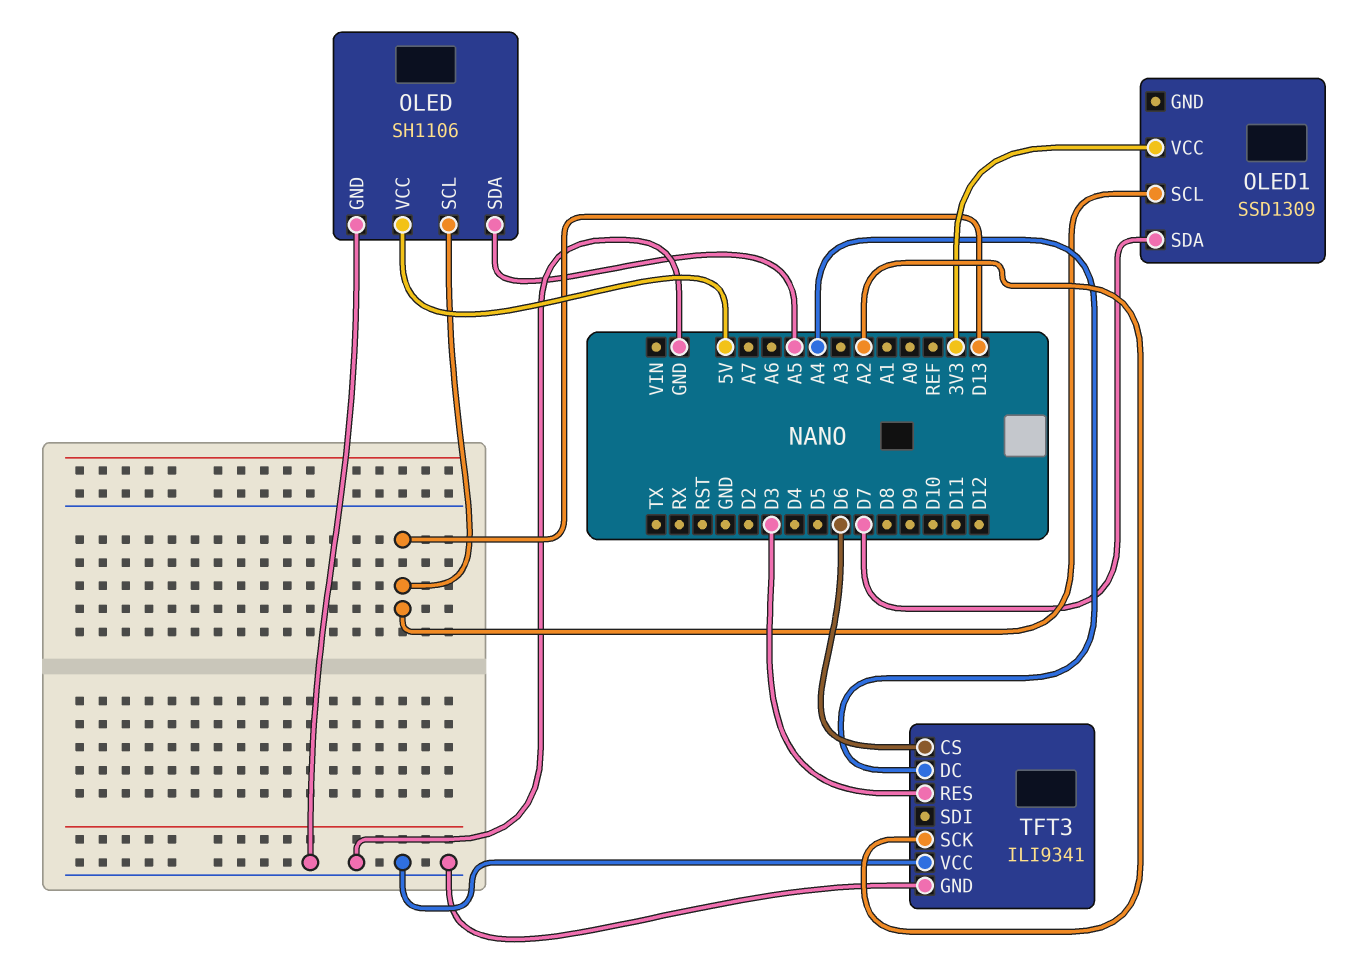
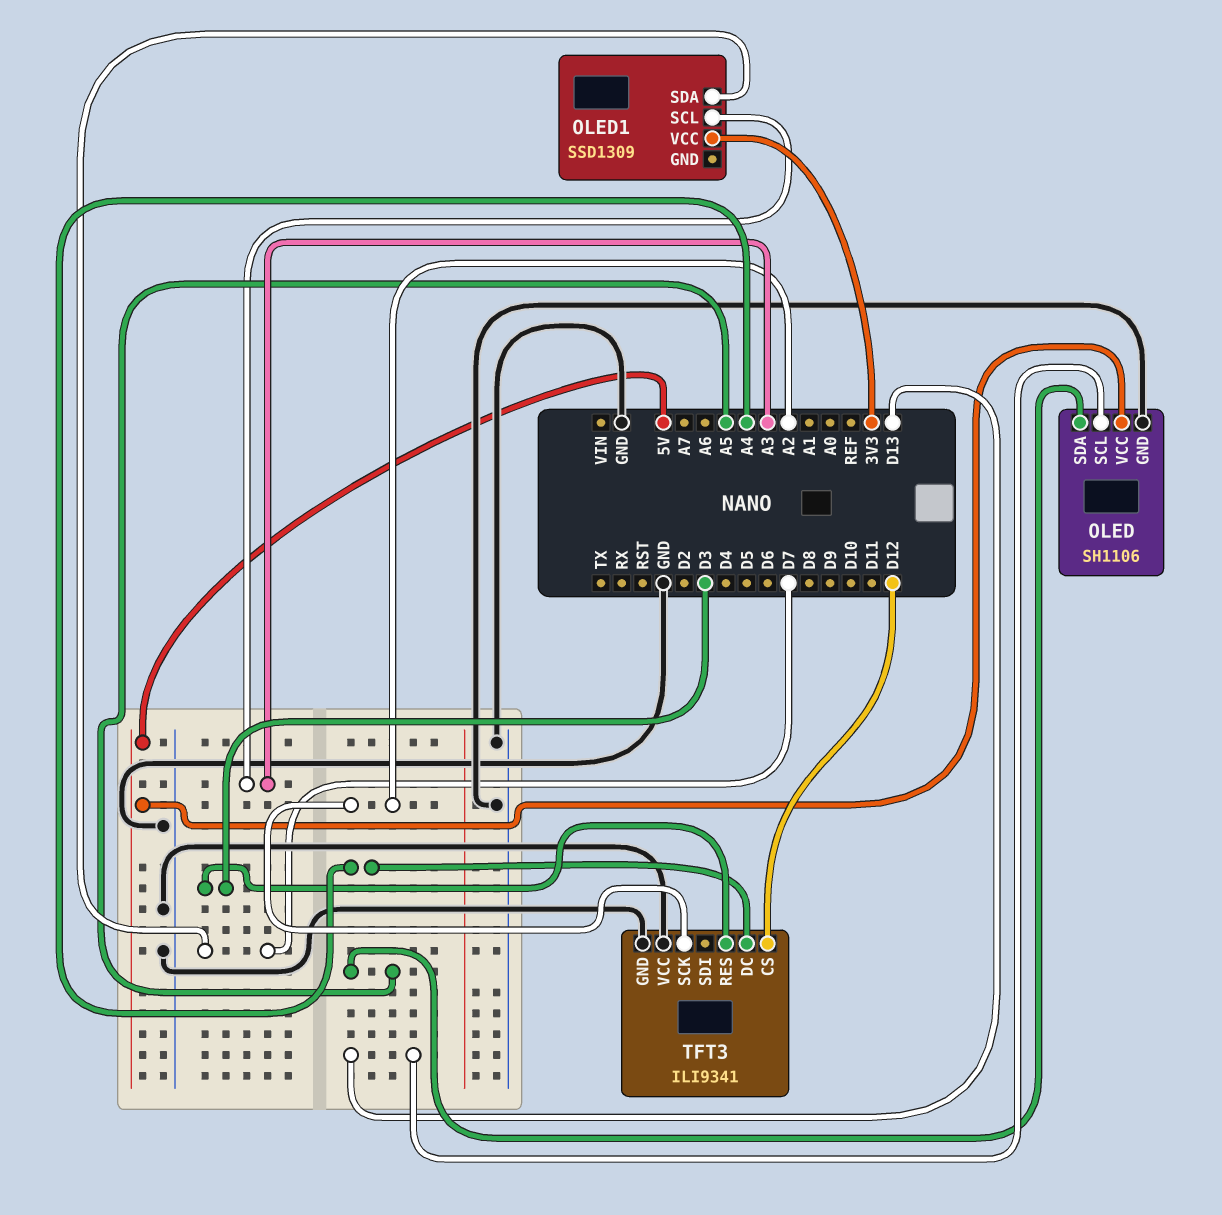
OLED1 pin SCL: D13 -> A3
TFT3 pin CS: D6 -> D12

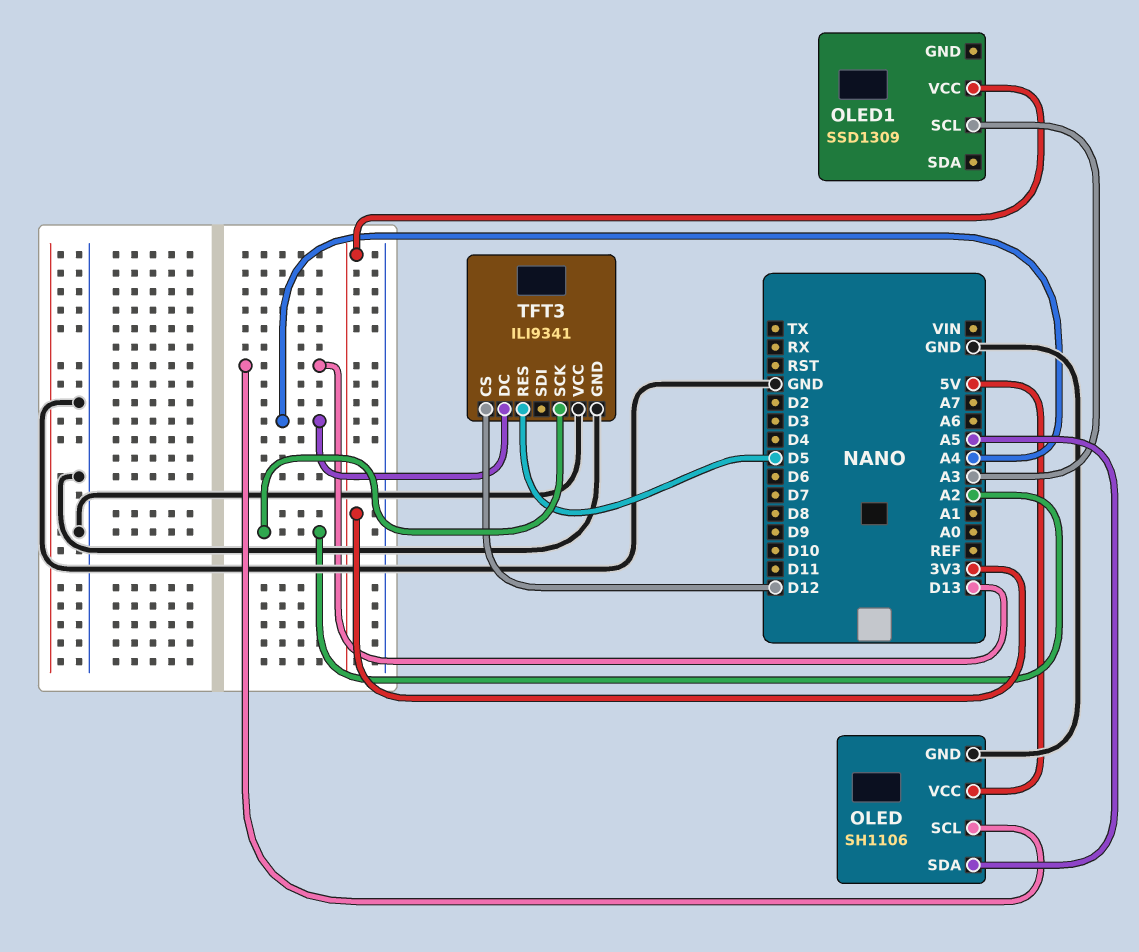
OLED1 pin SDA: D7 -> none
TFT3 pin RES: D3 -> D5

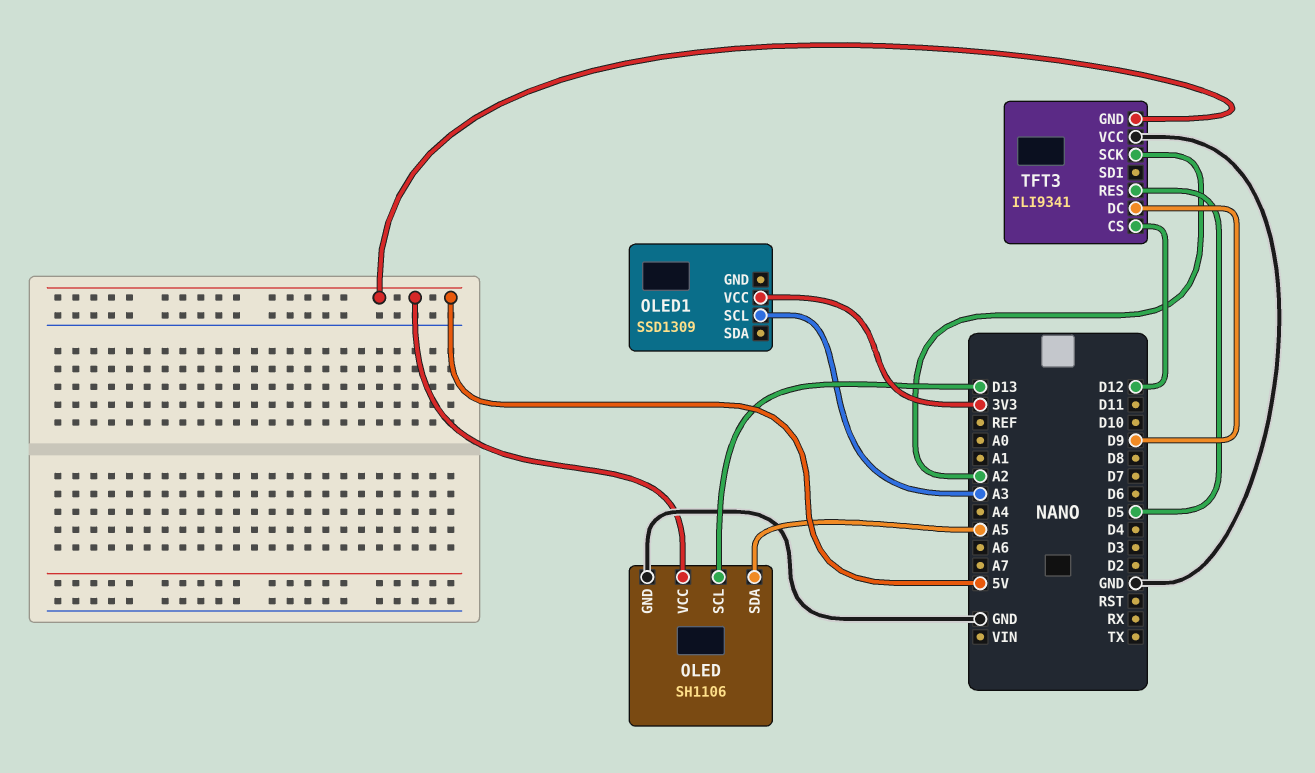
TFT3 pin DC: A4 -> D9
TFT3 pin GND: GND -> 5V

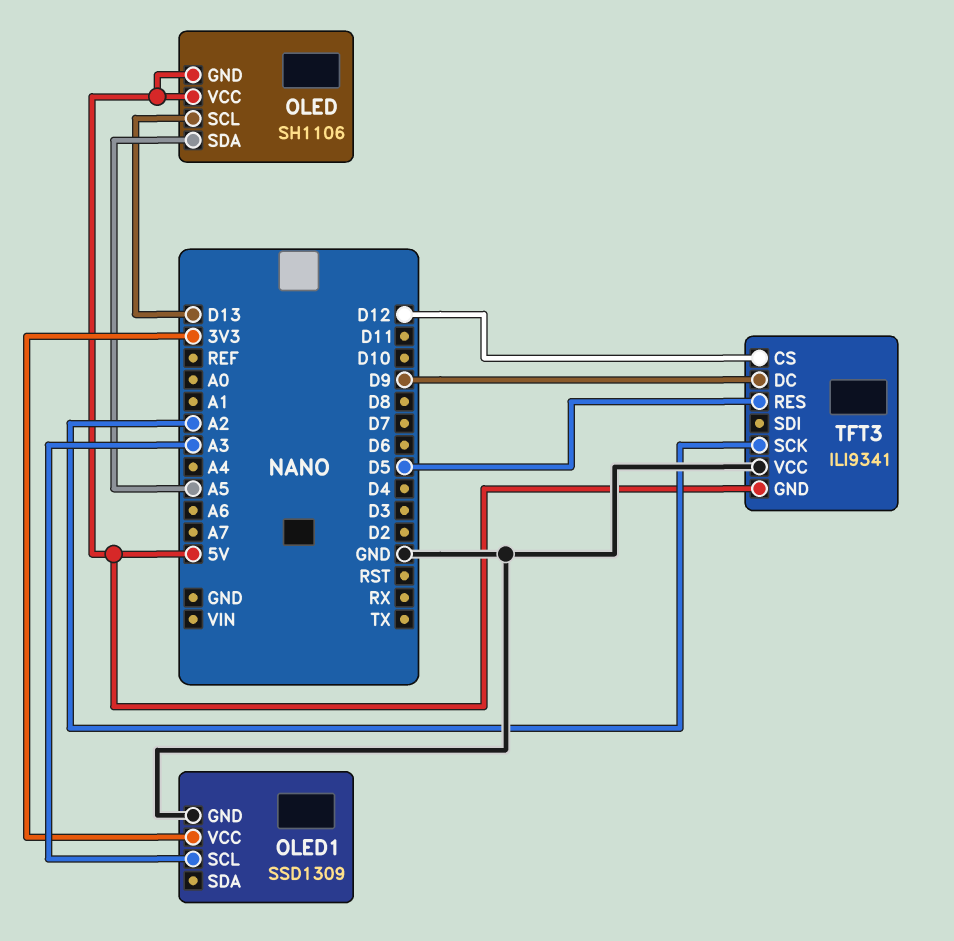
OLED pin GND: GND -> 5V
OLED1 pin GND: none -> GND

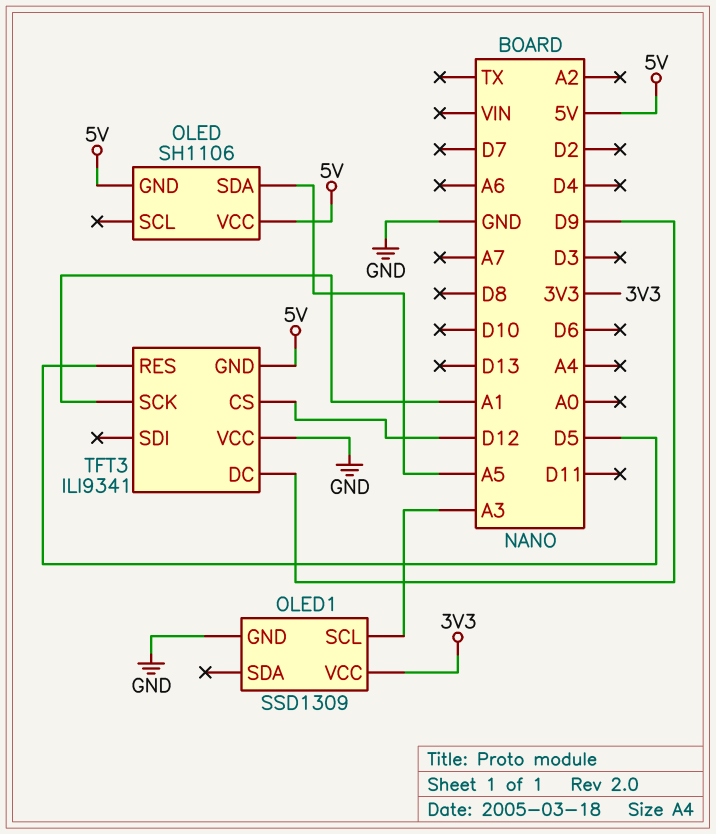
OLED pin SCL: D13 -> none
TFT3 pin SCK: A2 -> A1

